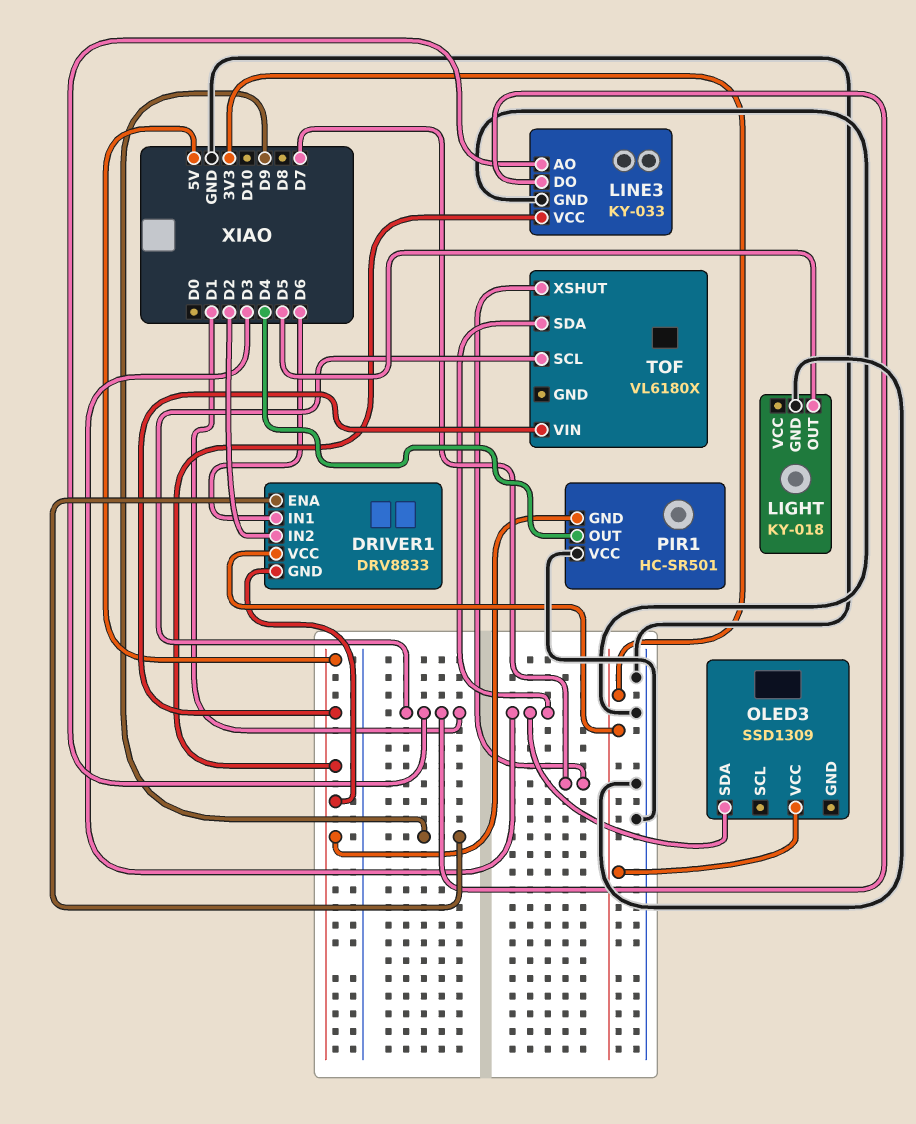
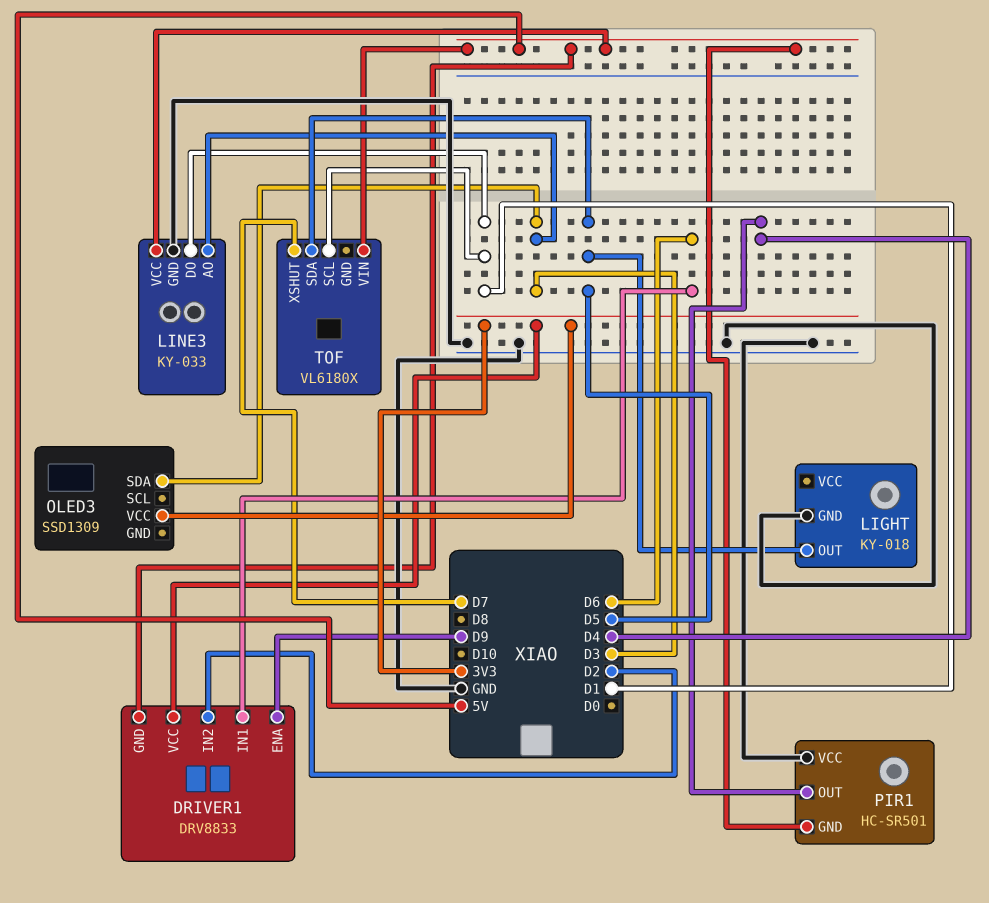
LINE3 pin AO: D1 -> D3
TOF pin SDA: D3 -> D5

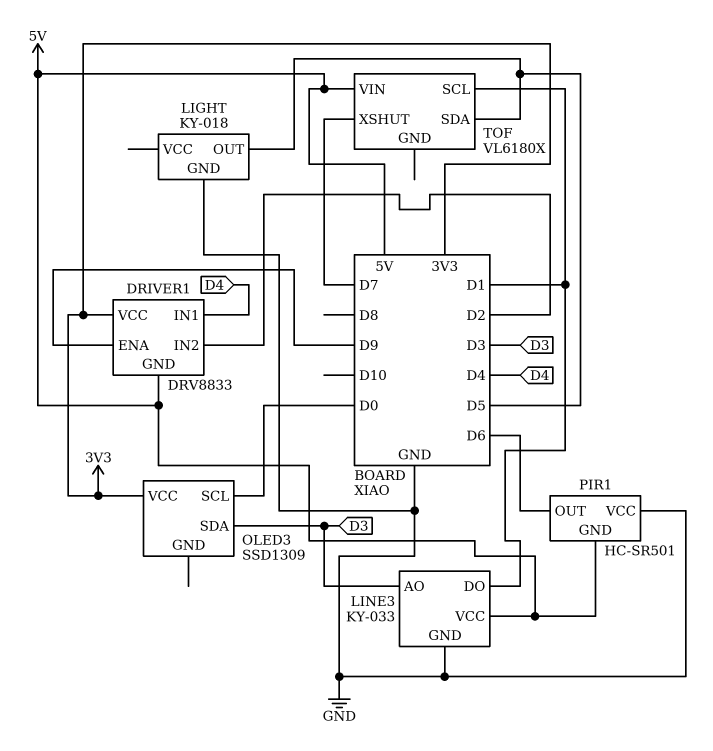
DRIVER1 pin IN1: D6 -> D4
OLED3 pin SCL: none -> D0
PIR1 pin OUT: D4 -> D6

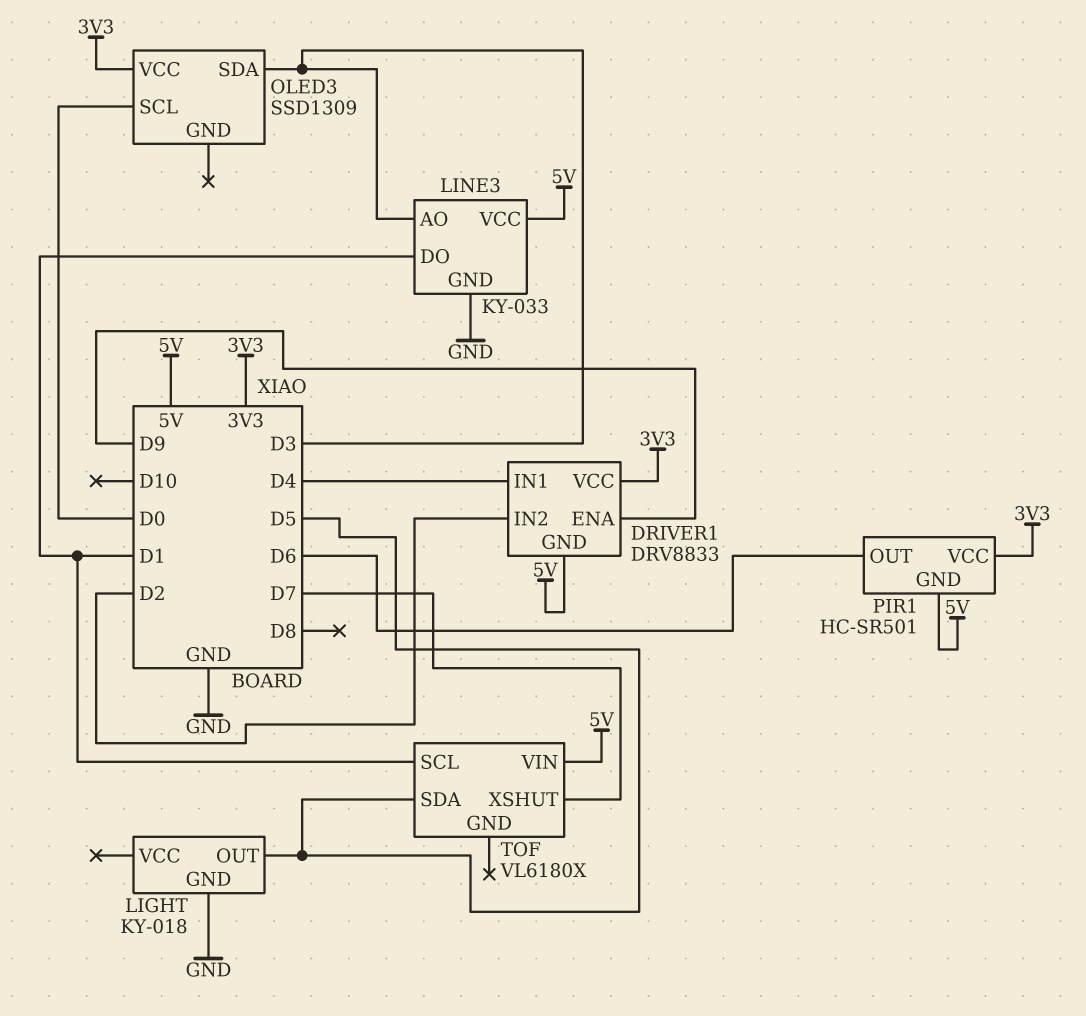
PIR1 pin VCC: GND -> 3V3

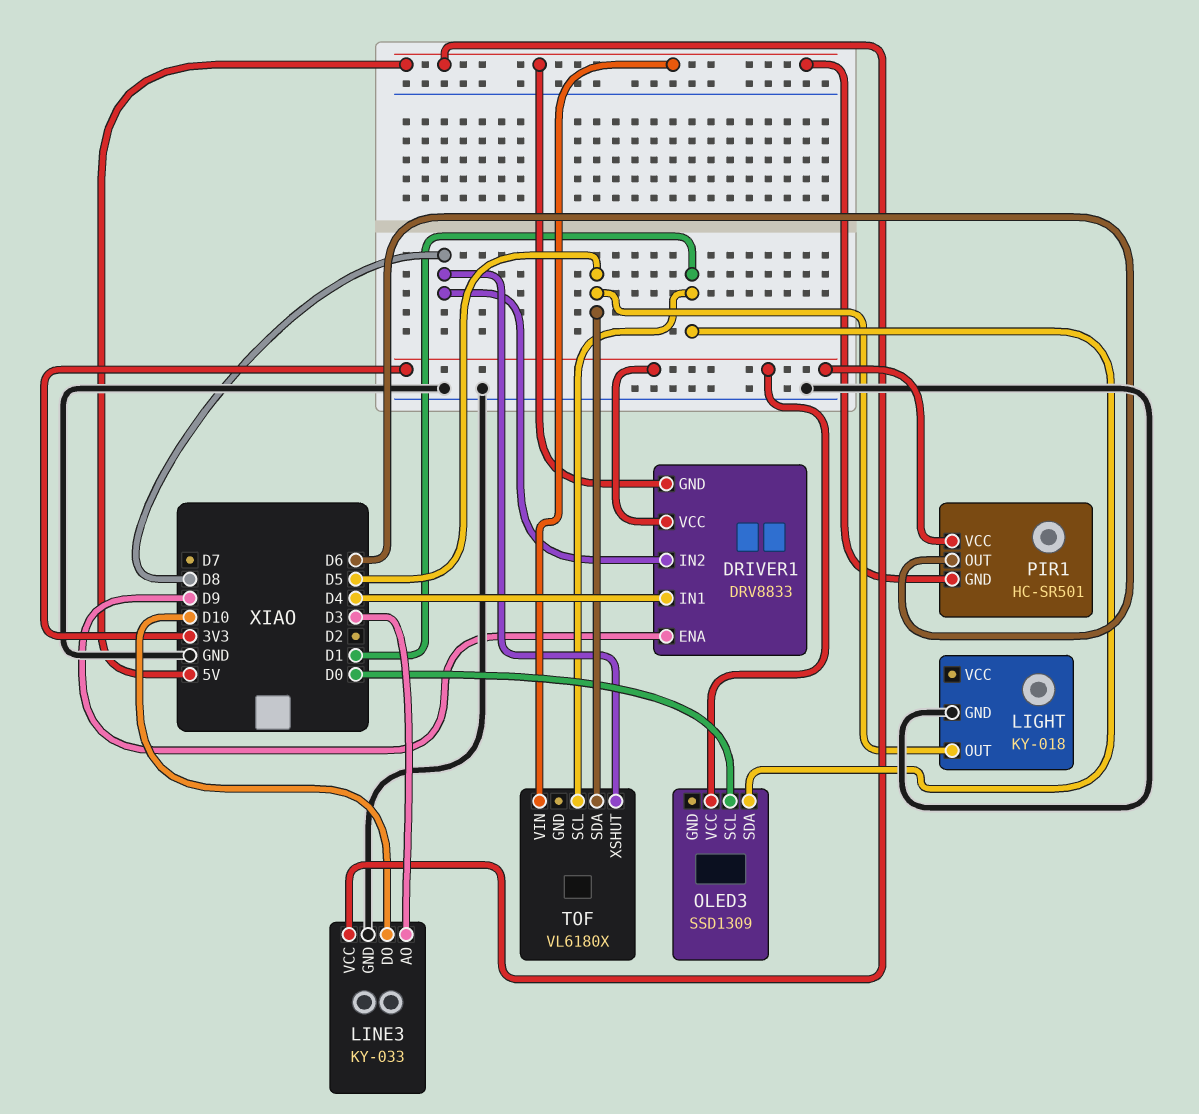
DRIVER1 pin IN2: D2 -> D8
LINE3 pin DO: D1 -> D10
OLED3 pin SDA: D3 -> D1
TOF pin XSHUT: D7 -> D8

